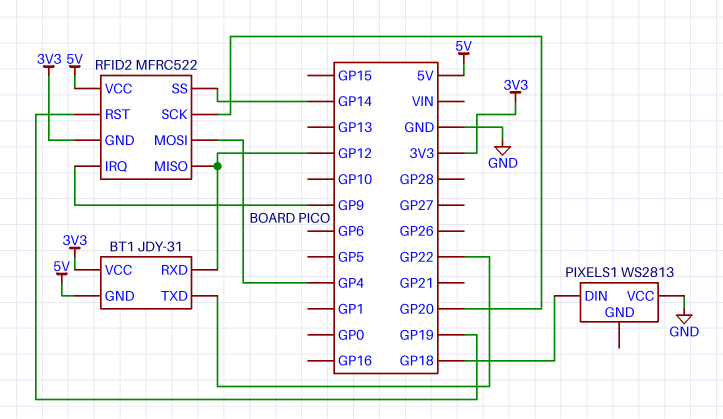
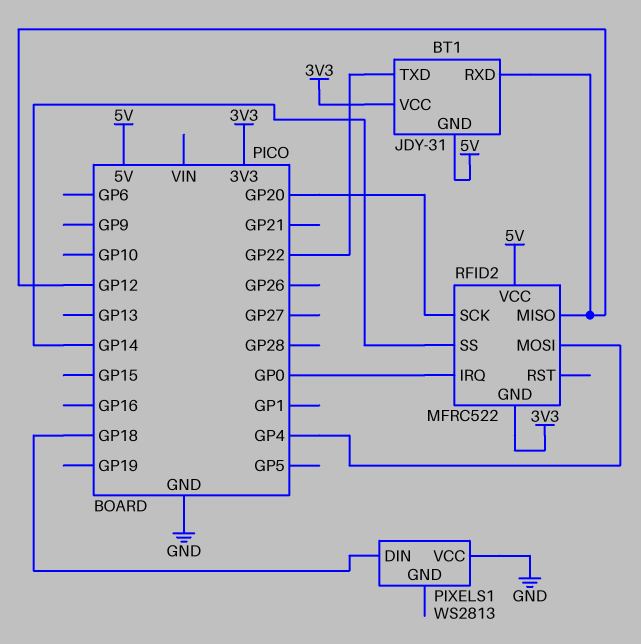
RFID2 pin IRQ: GP9 -> GP0
RFID2 pin RST: GP19 -> none

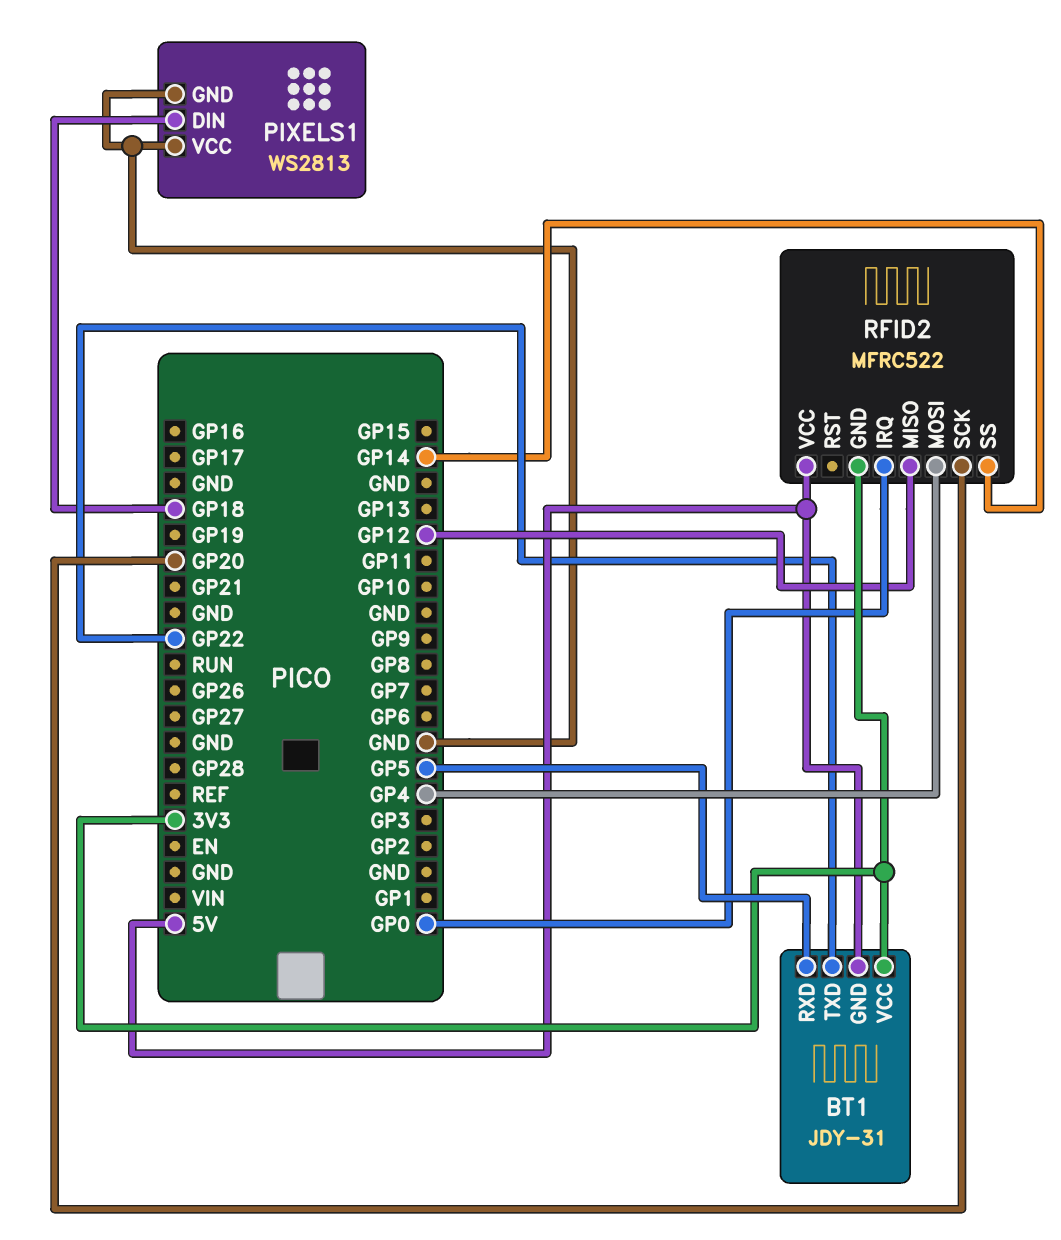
BT1 pin RXD: GP12 -> GP5
PIXELS1 pin GND: none -> GND

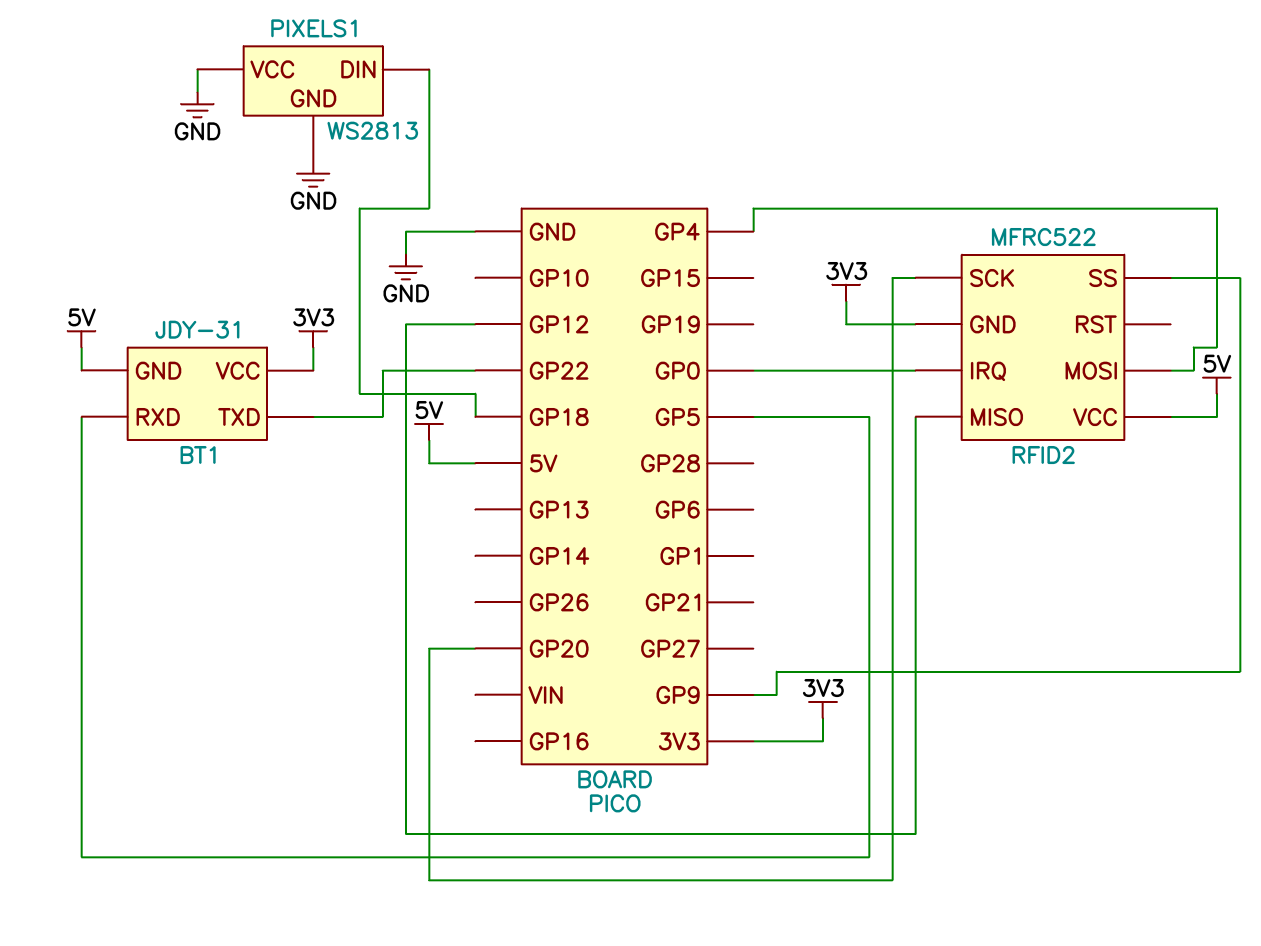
RFID2 pin SS: GP14 -> GP9

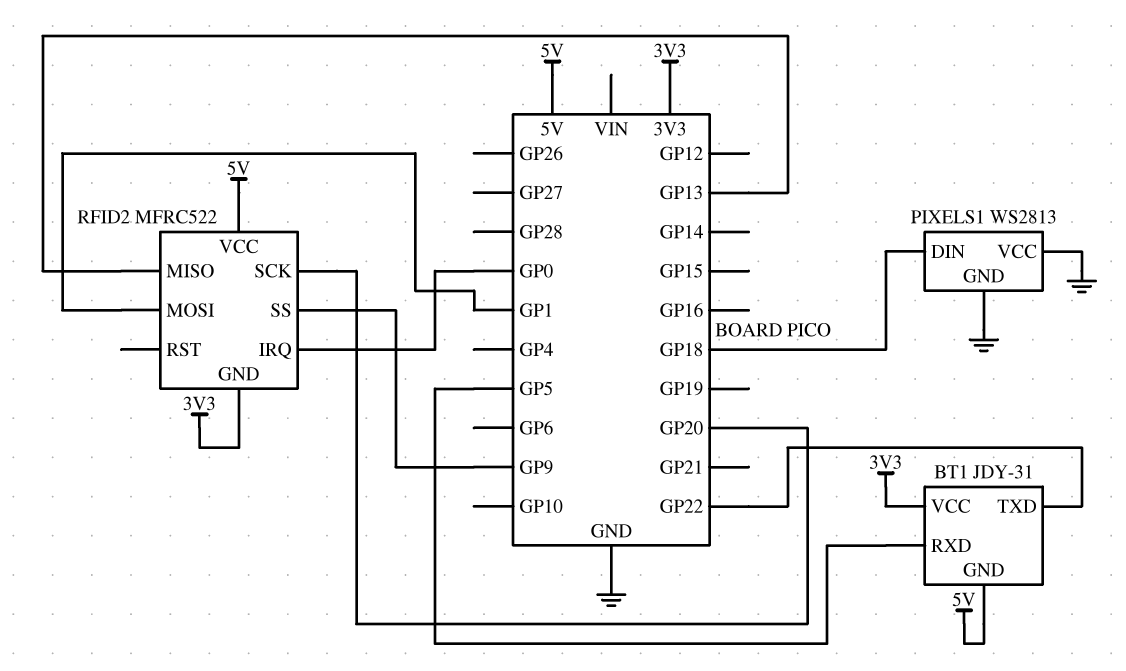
RFID2 pin MISO: GP12 -> GP13
RFID2 pin MOSI: GP4 -> GP1

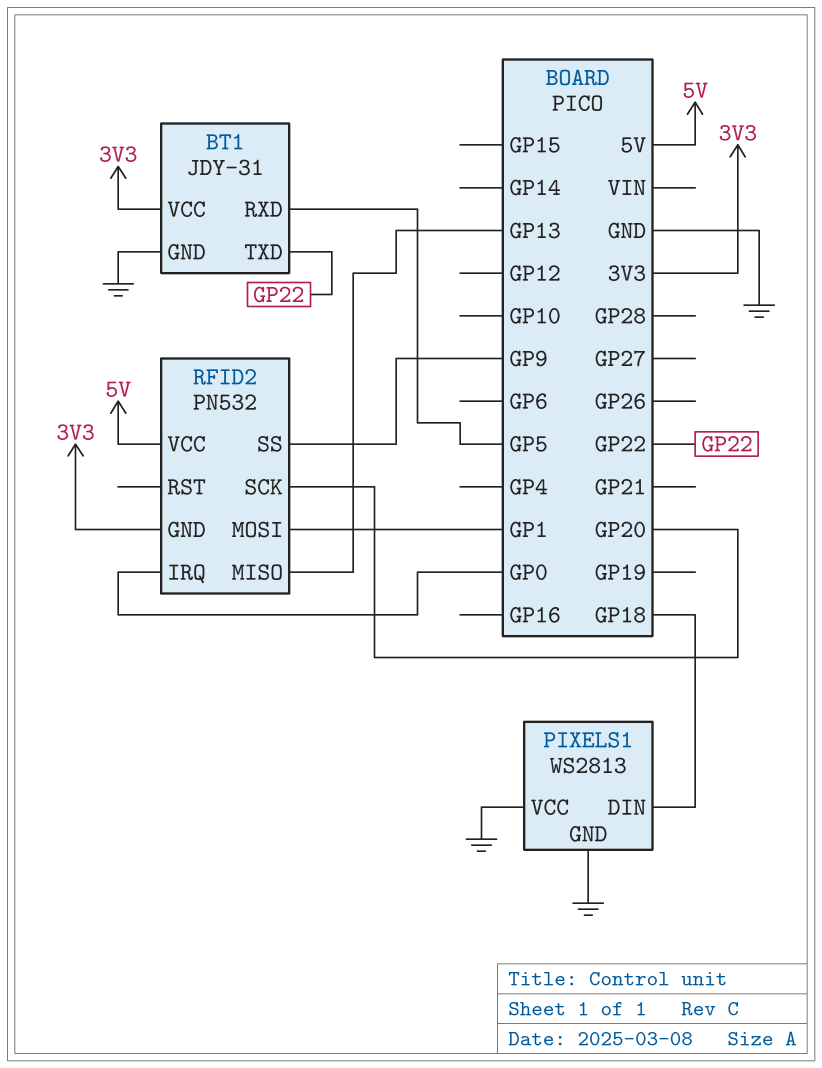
BT1 pin GND: 5V -> GND
RFID2: MFRC522 -> PN532

